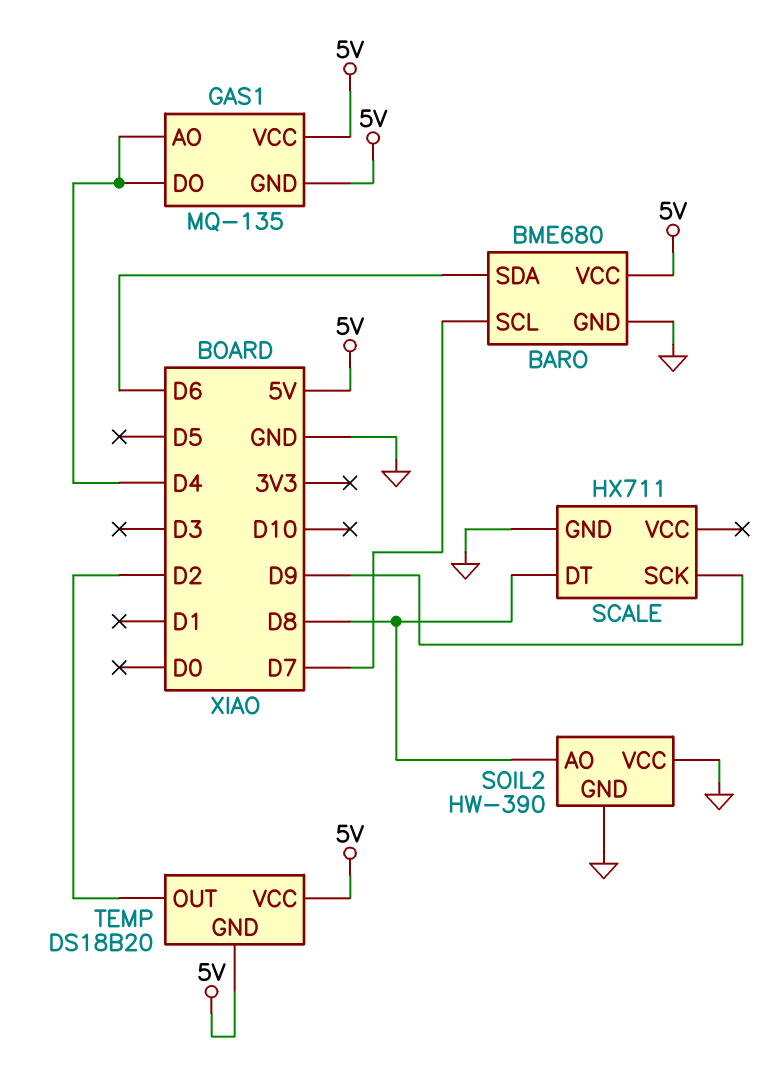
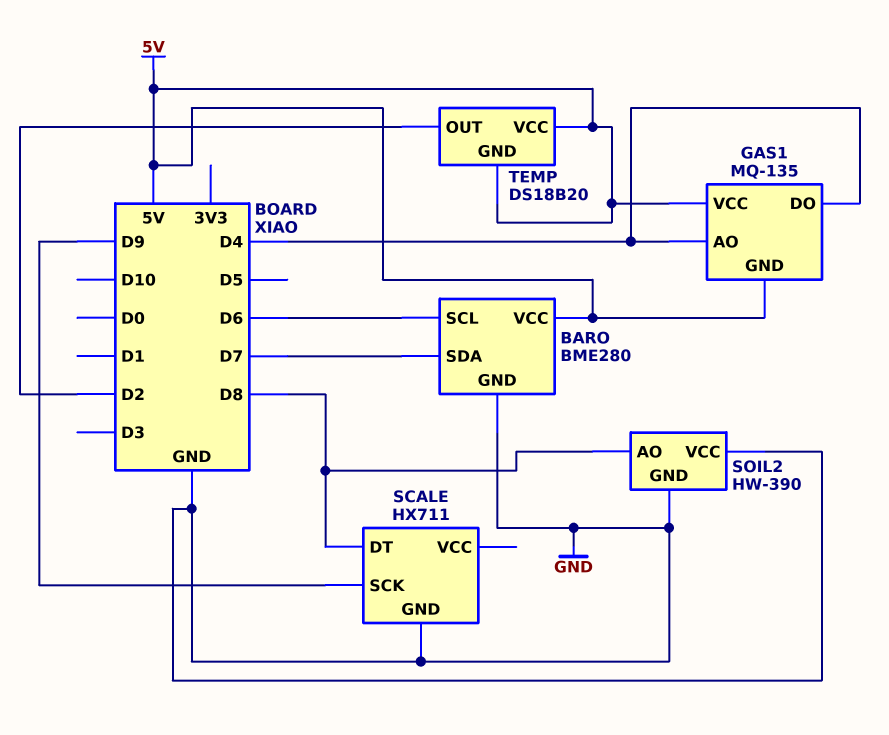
BARO: BME680 -> BME280
BARO pin SCL: D7 -> D6
BARO pin SDA: D6 -> D7

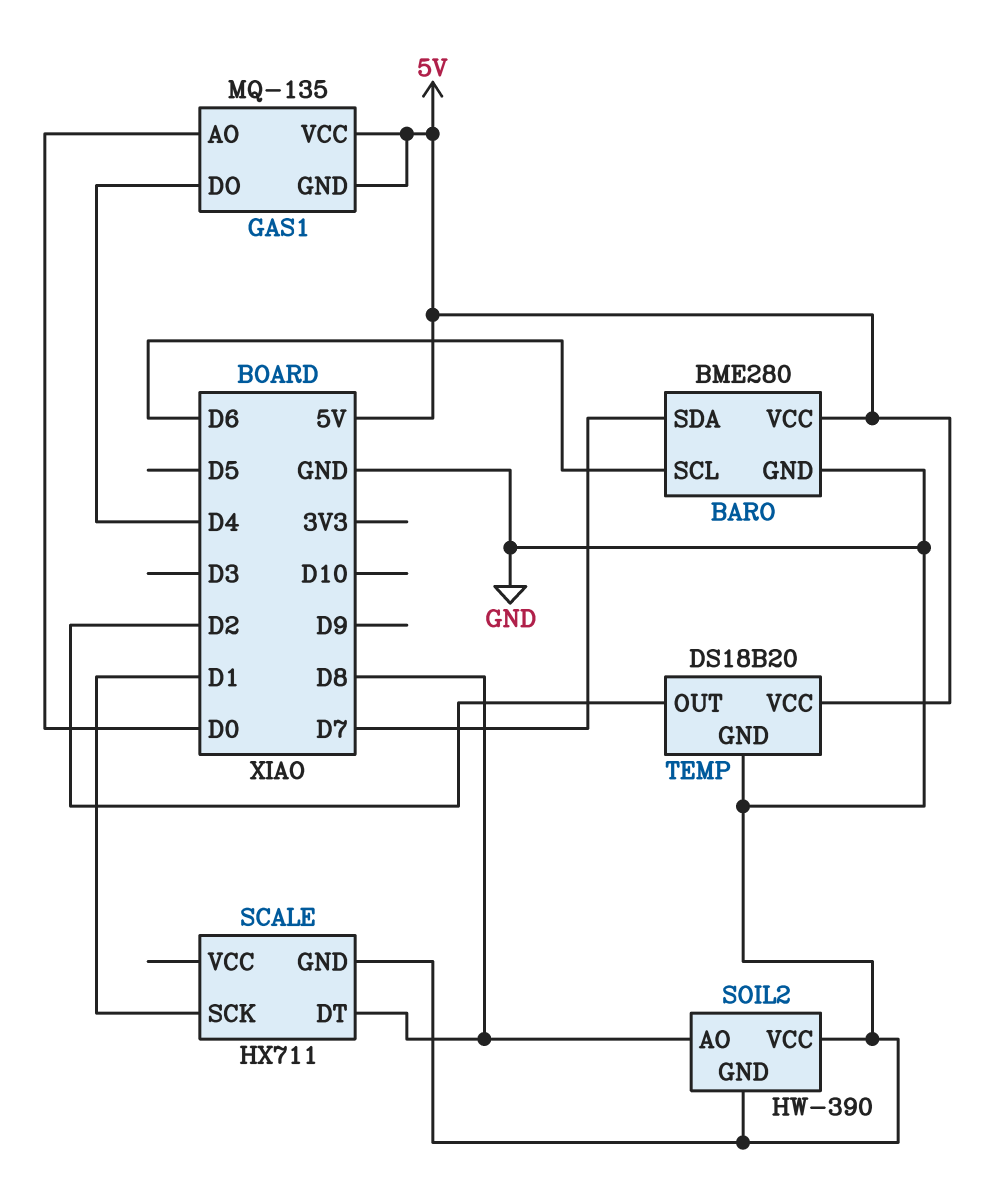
GAS1 pin AO: D4 -> D0
SCALE pin SCK: D9 -> D1
TEMP pin GND: 5V -> GND

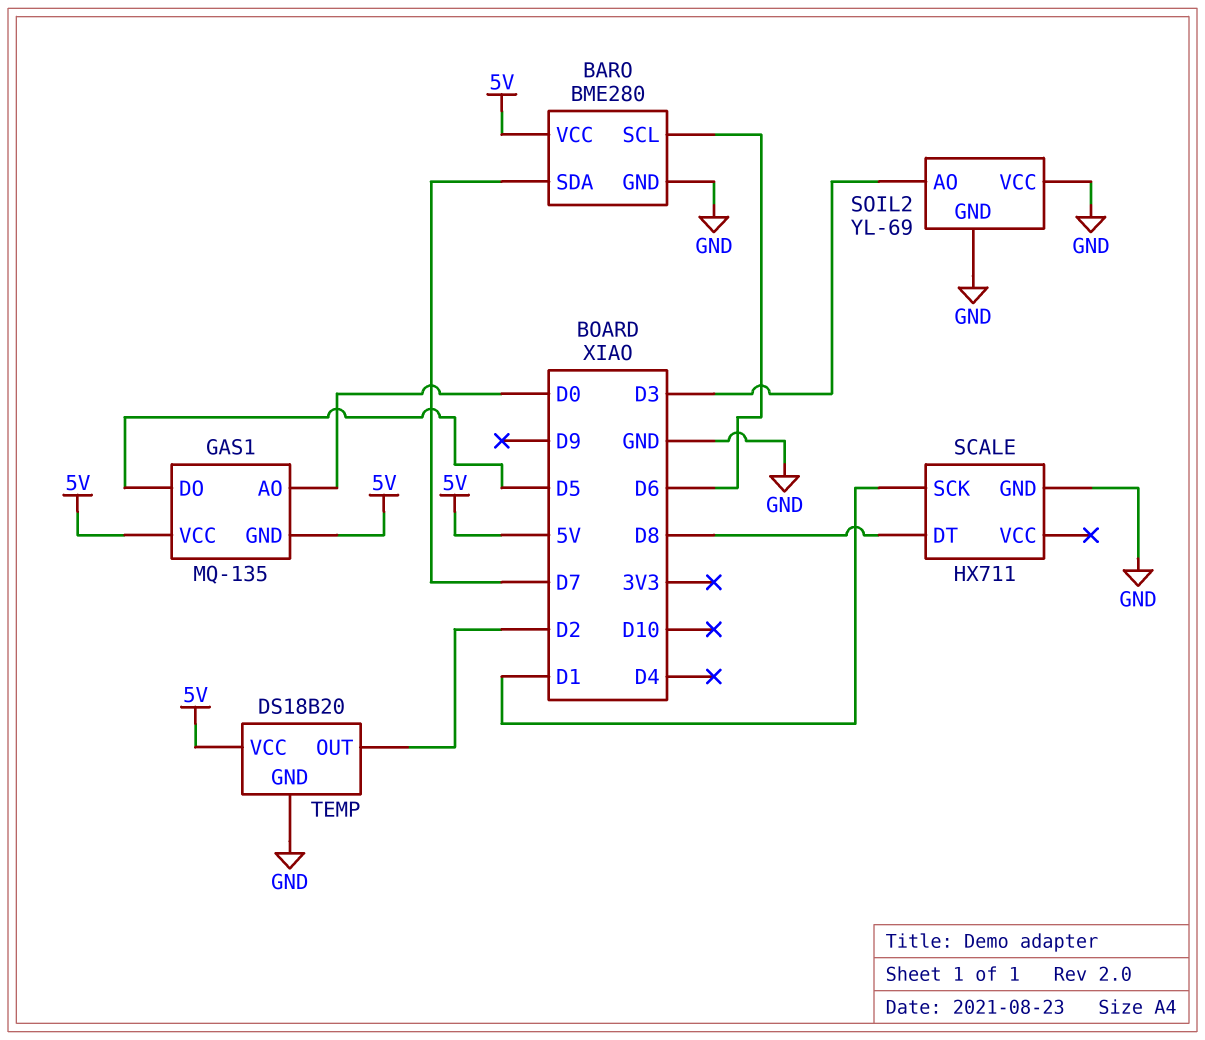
GAS1 pin DO: D4 -> D5
SOIL2: HW-390 -> YL-69
SOIL2 pin AO: D8 -> D3

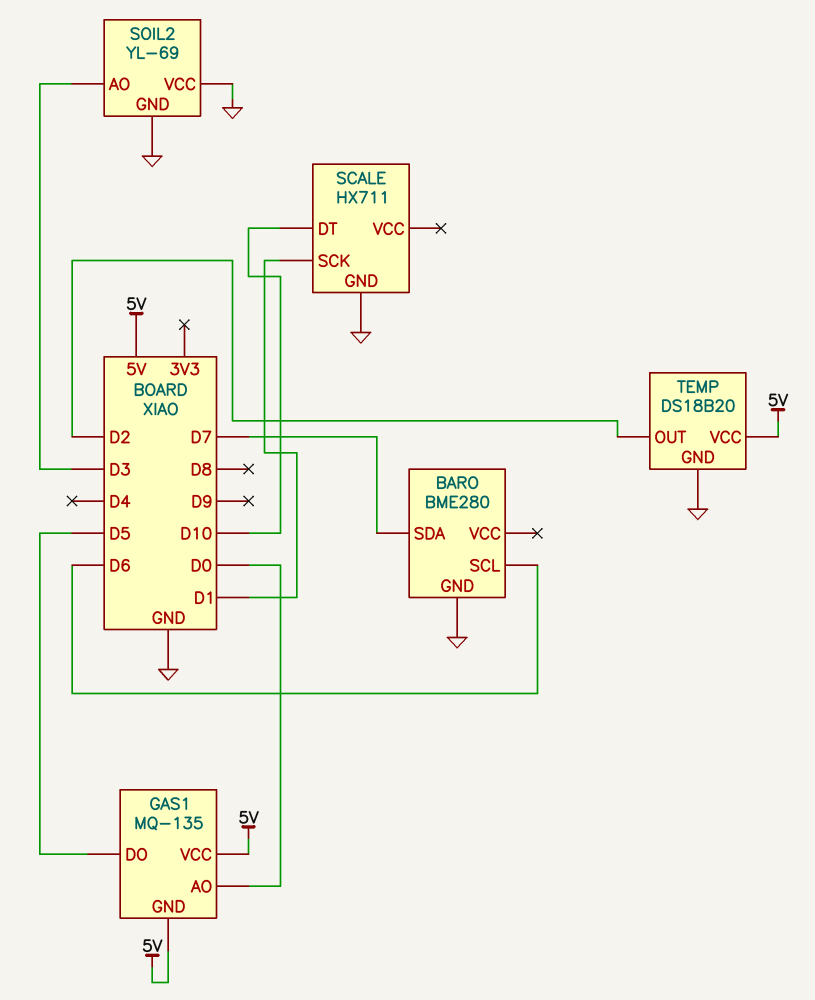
BARO pin VCC: 5V -> none
SCALE pin DT: D8 -> D10

